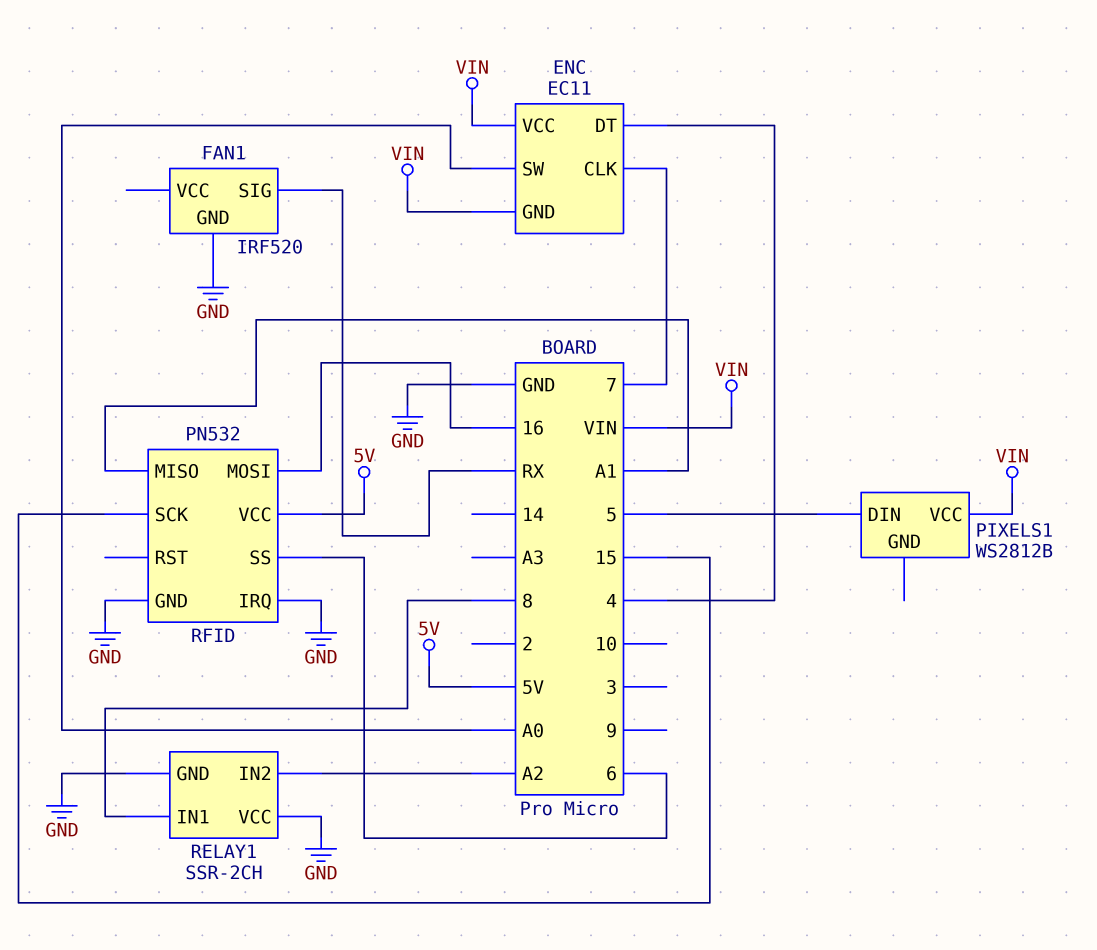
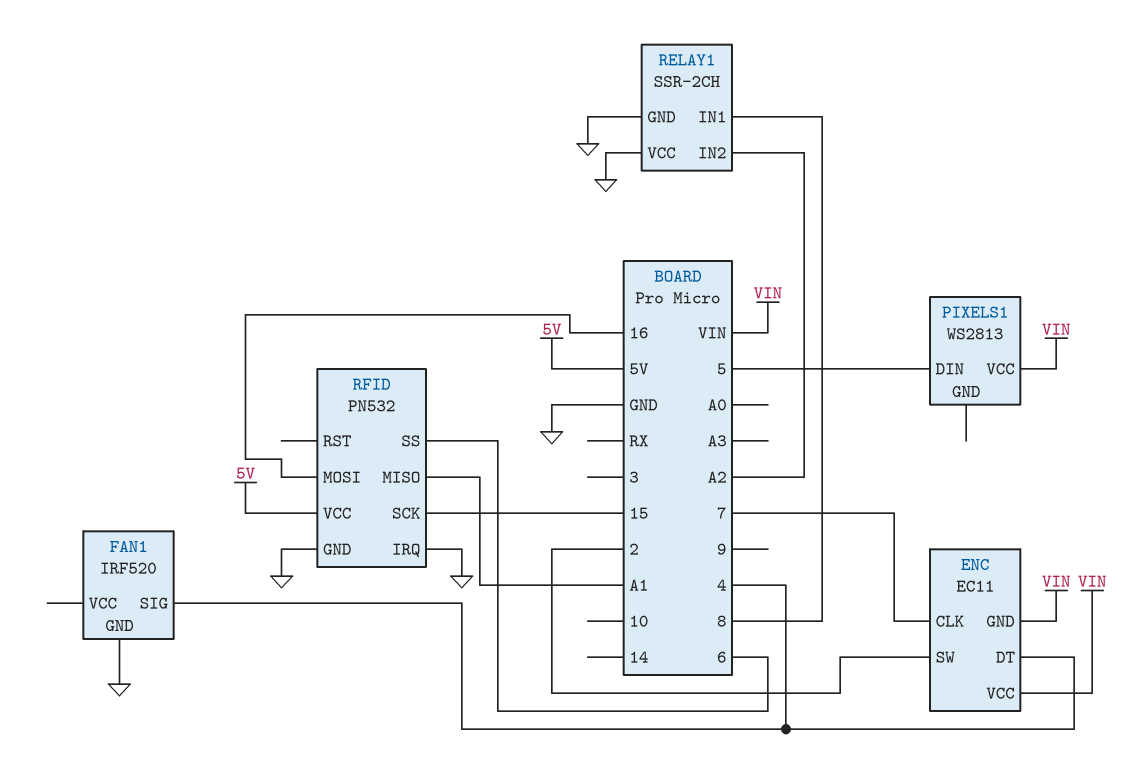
ENC pin SW: A0 -> 2
FAN1 pin SIG: RX -> 4
PIXELS1: WS2812B -> WS2813

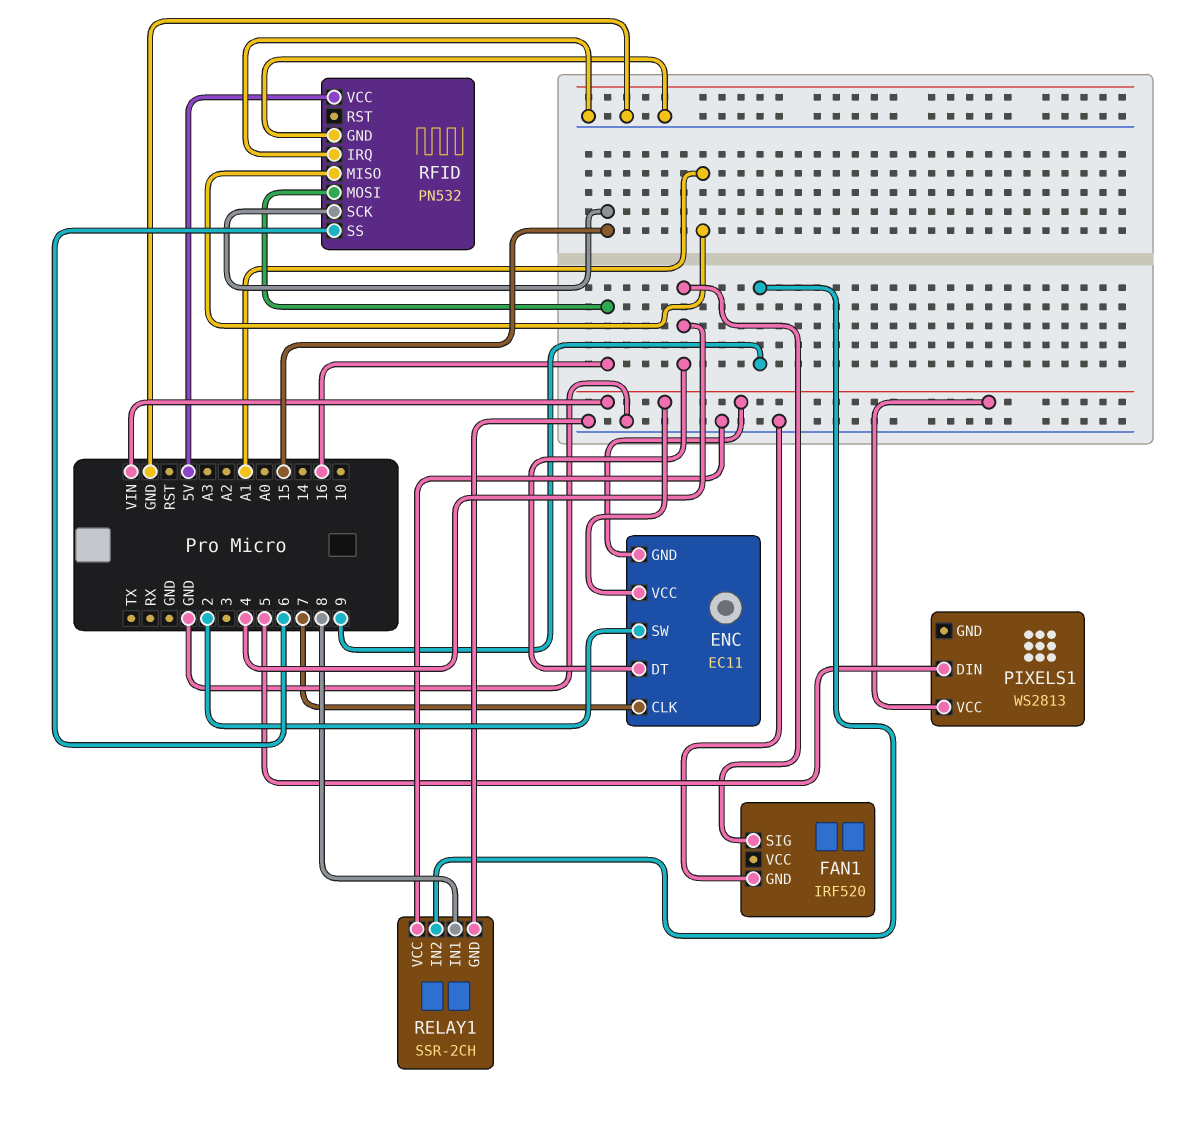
RELAY1 pin IN2: A2 -> 9

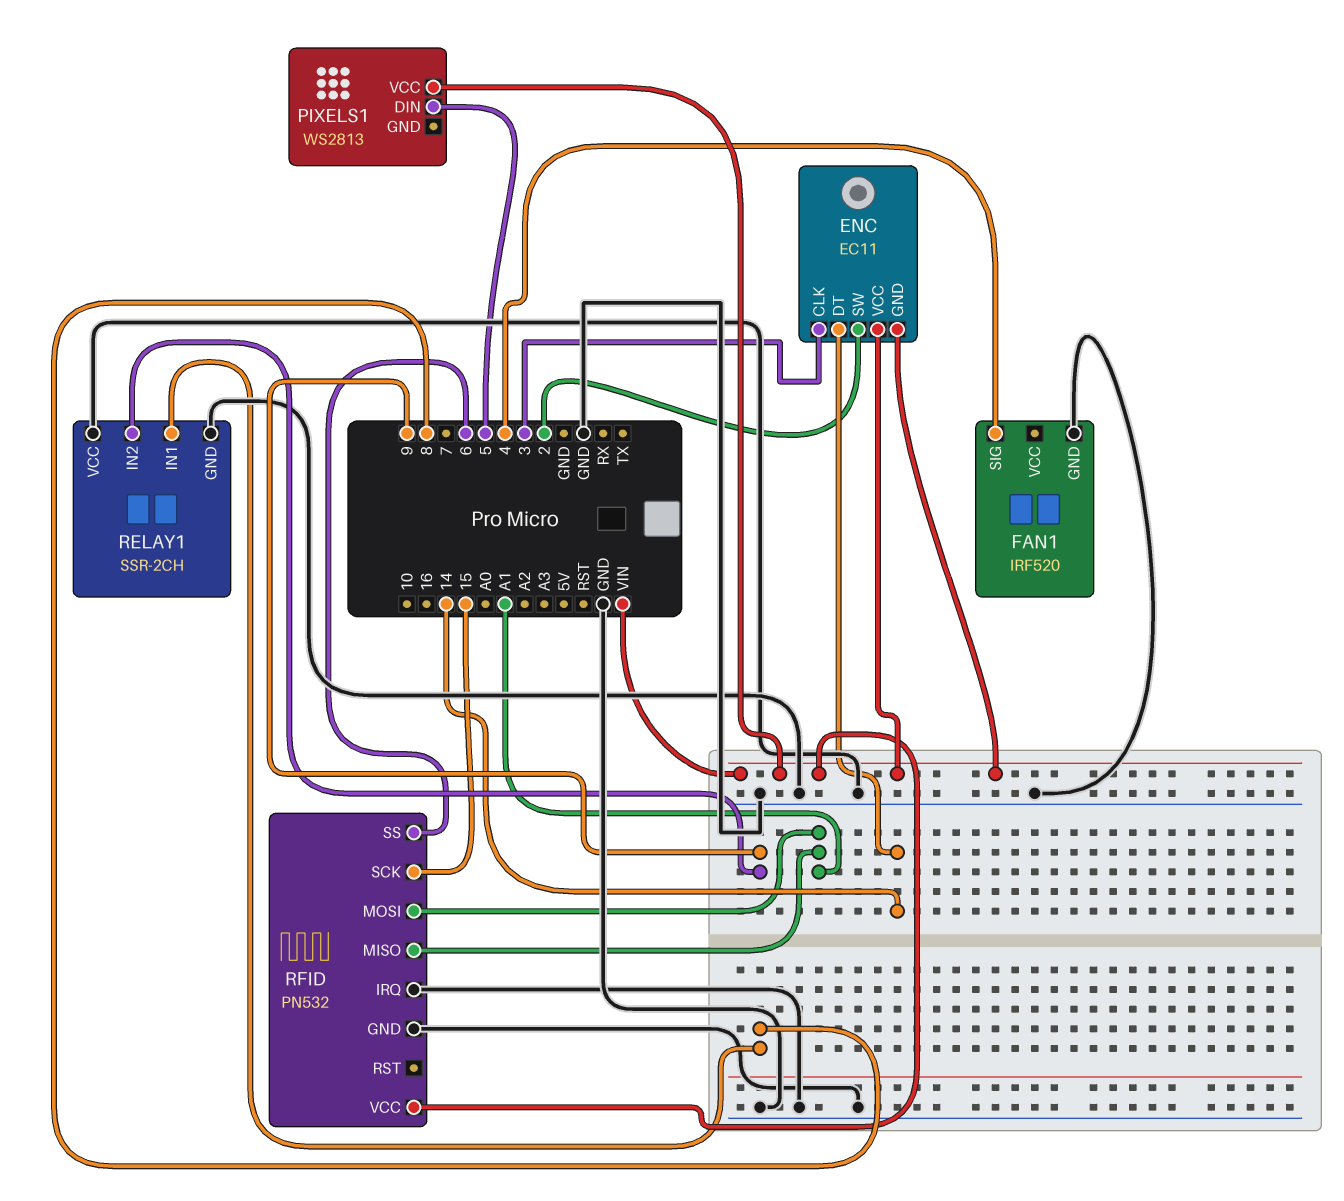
ENC pin CLK: 7 -> 3
ENC pin DT: 4 -> 14
RFID pin MOSI: 16 -> A1
RFID pin VCC: 5V -> VIN

